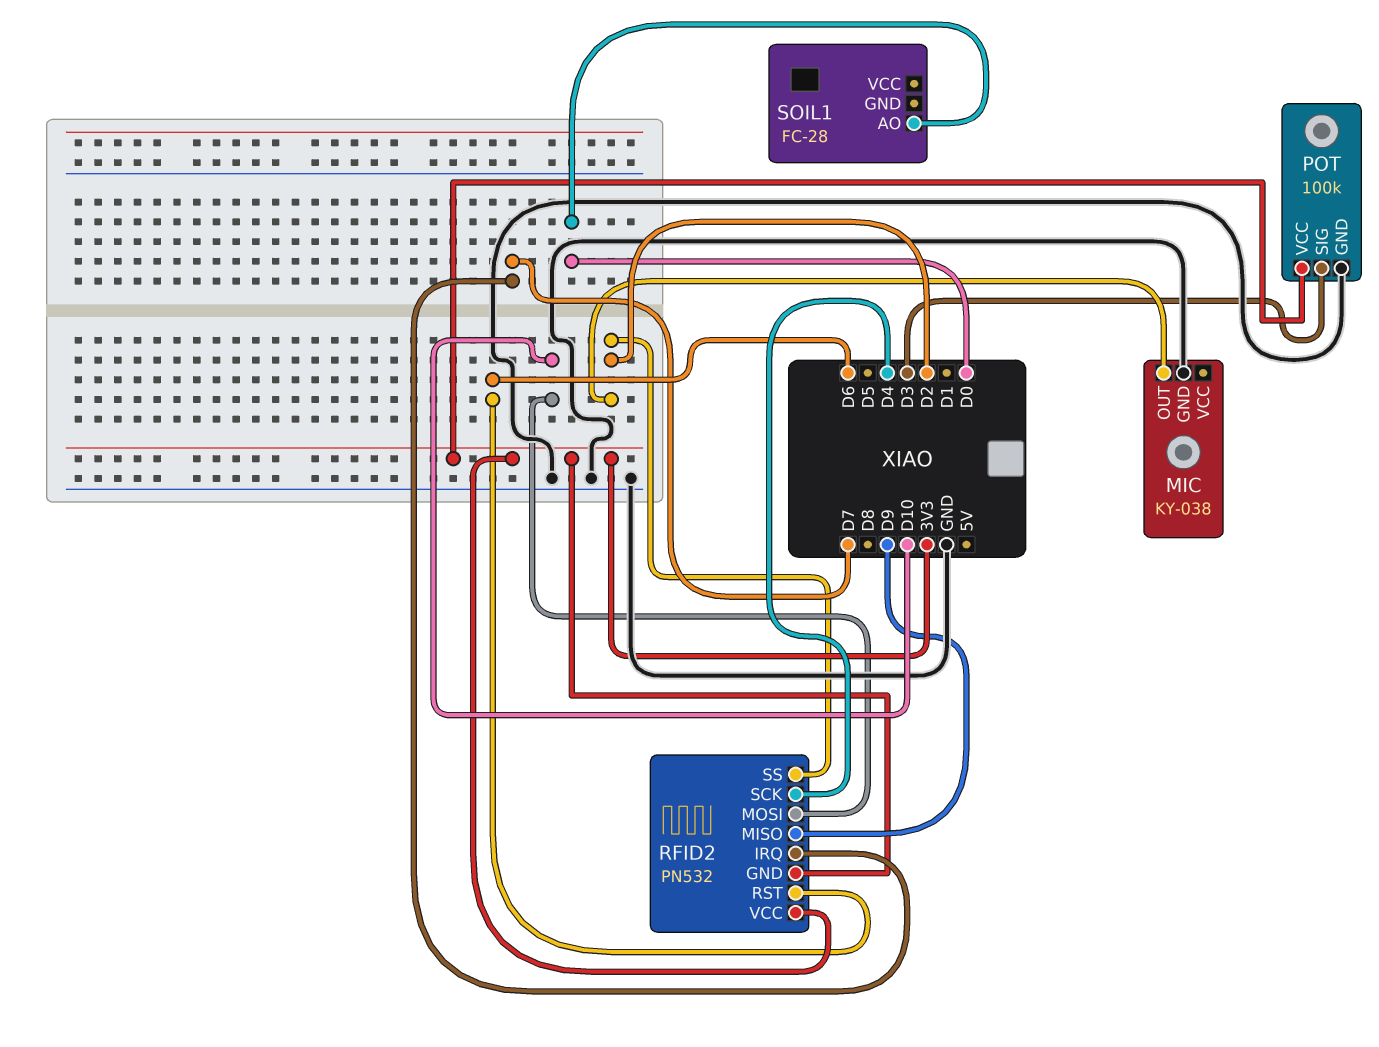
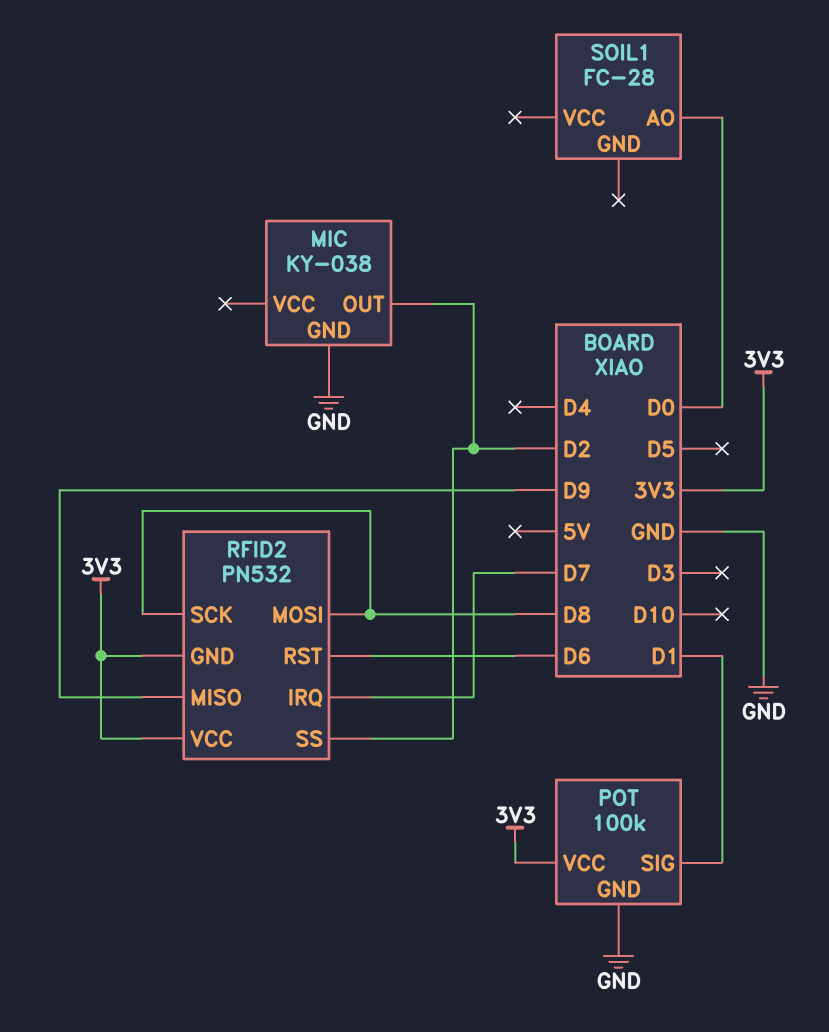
POT pin SIG: D3 -> D1
RFID2 pin MOSI: D10 -> D8
RFID2 pin SCK: D4 -> D8

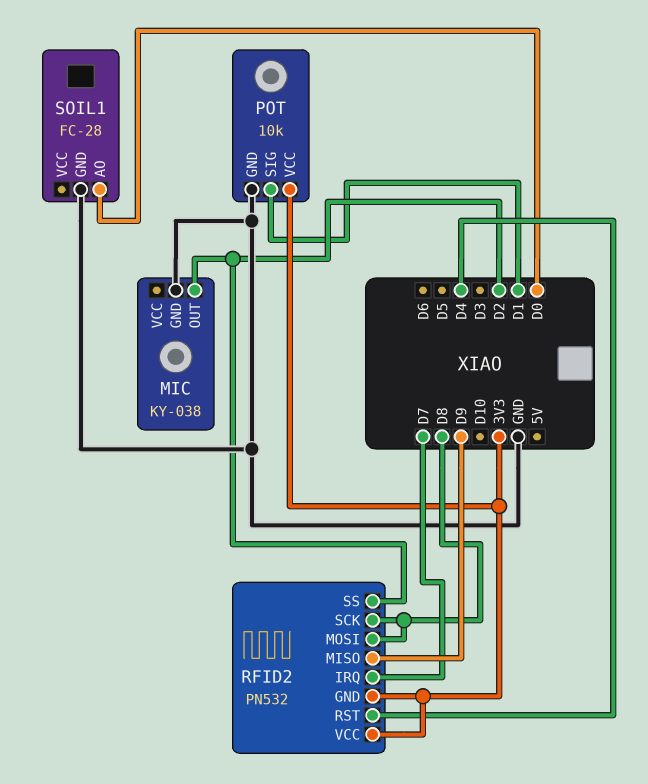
POT: 100k -> 10k
RFID2 pin RST: D6 -> D4
SOIL1 pin GND: none -> GND

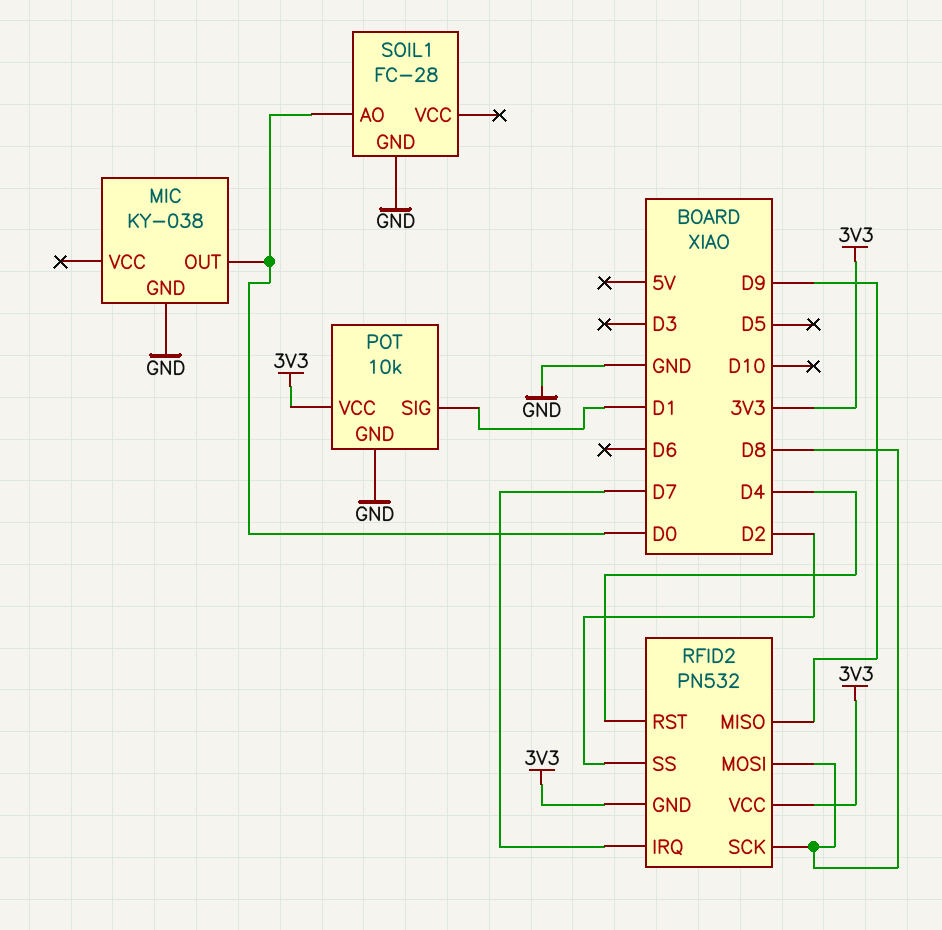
MIC pin OUT: D2 -> D0

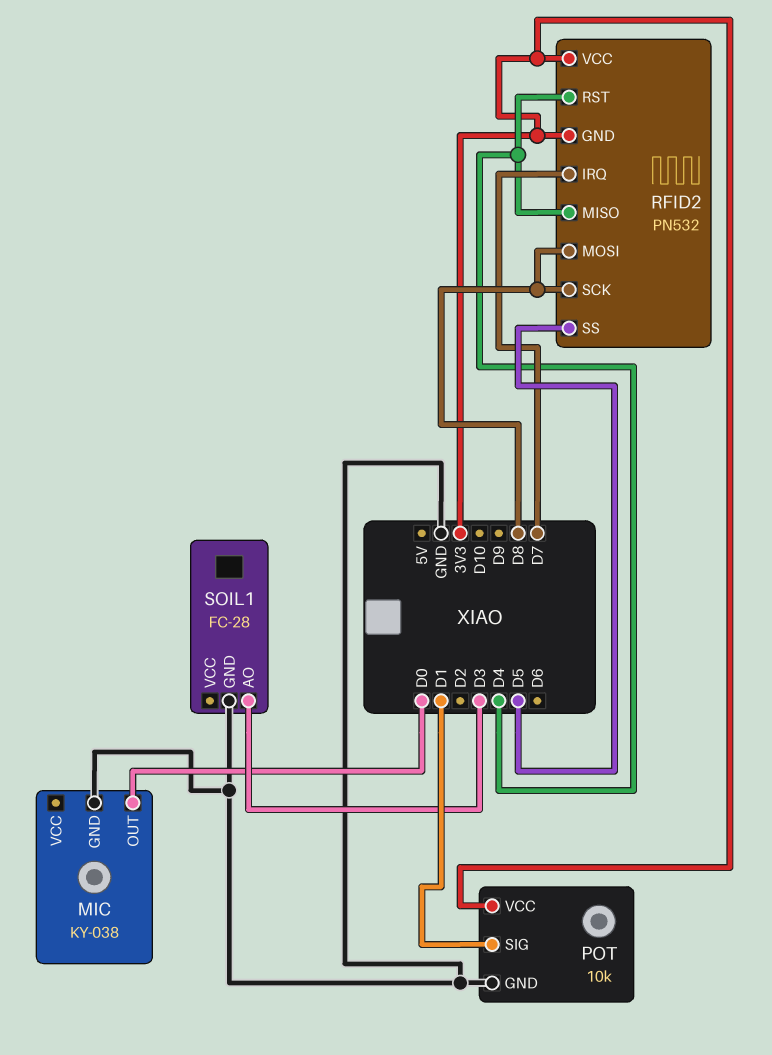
RFID2 pin MISO: D9 -> D4
RFID2 pin SS: D2 -> D5
SOIL1 pin AO: D0 -> D3

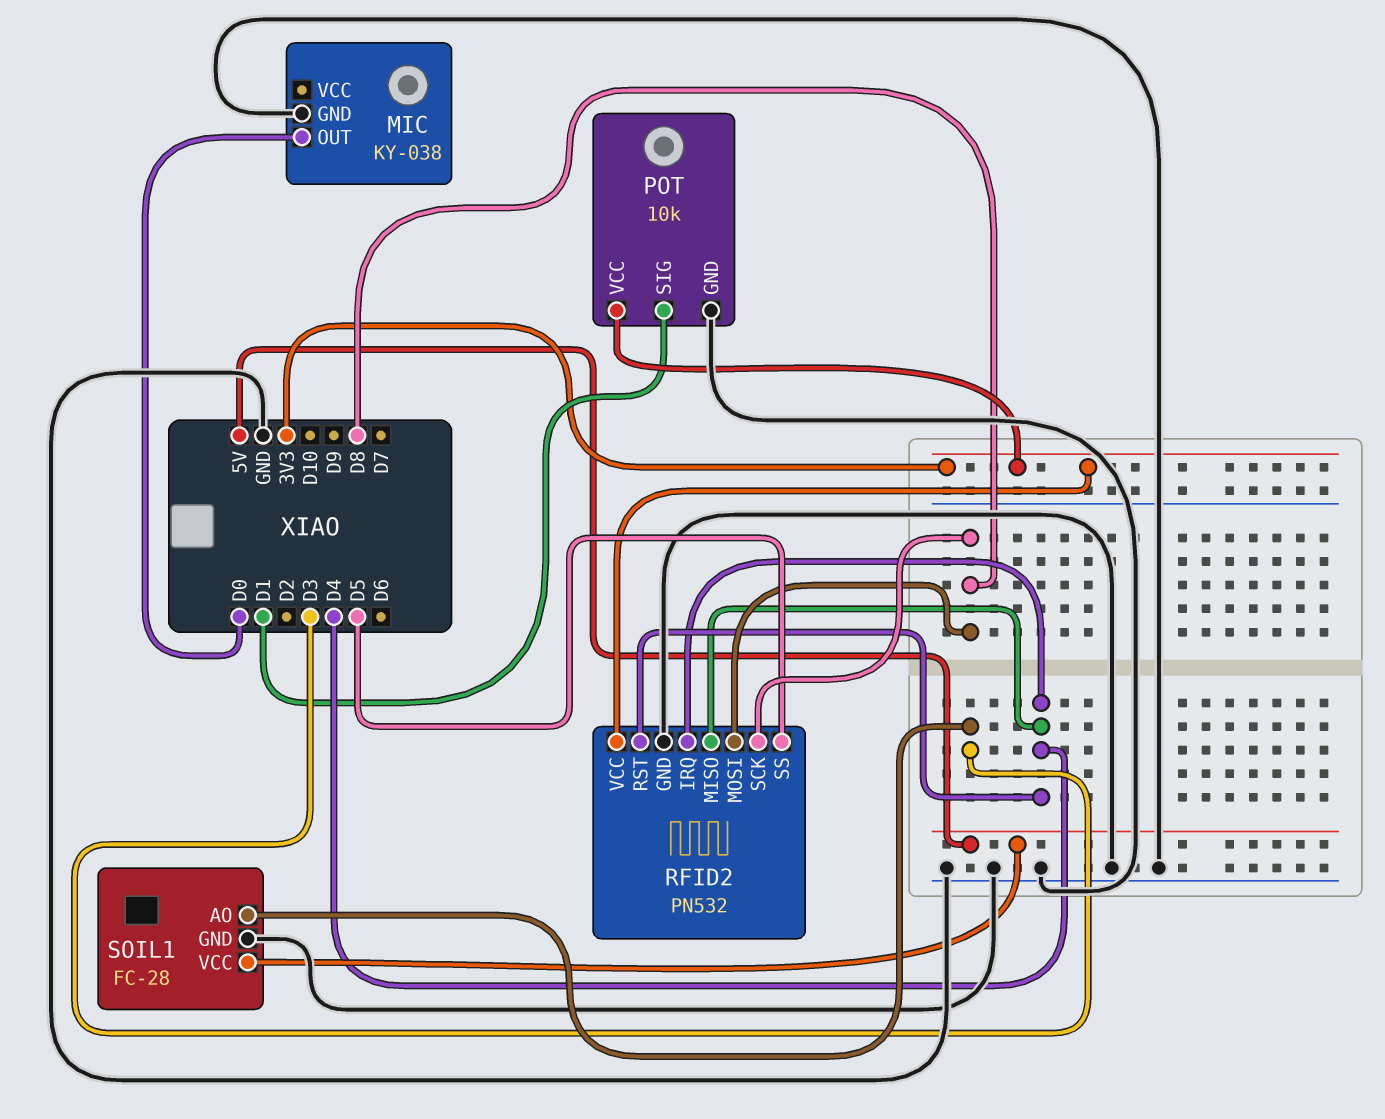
RFID2 pin GND: 3V3 -> GND
RFID2 pin IRQ: D7 -> D4
SOIL1 pin VCC: none -> 5V

